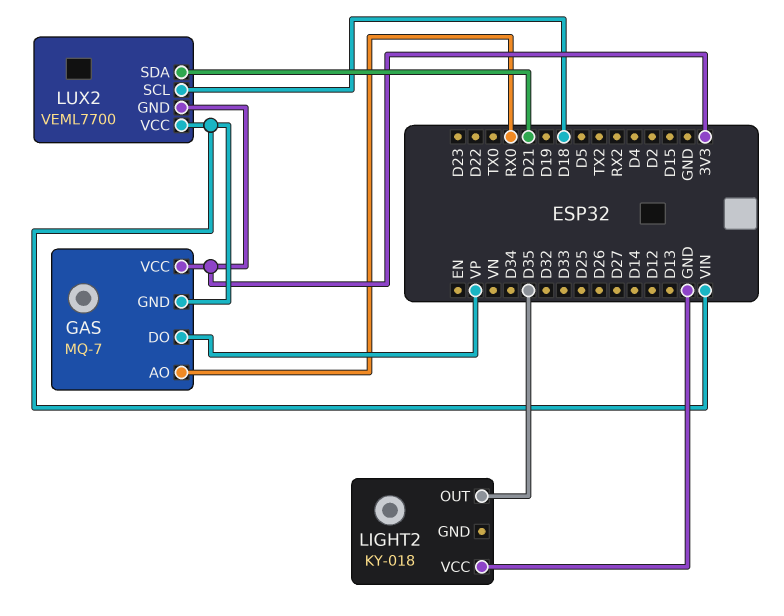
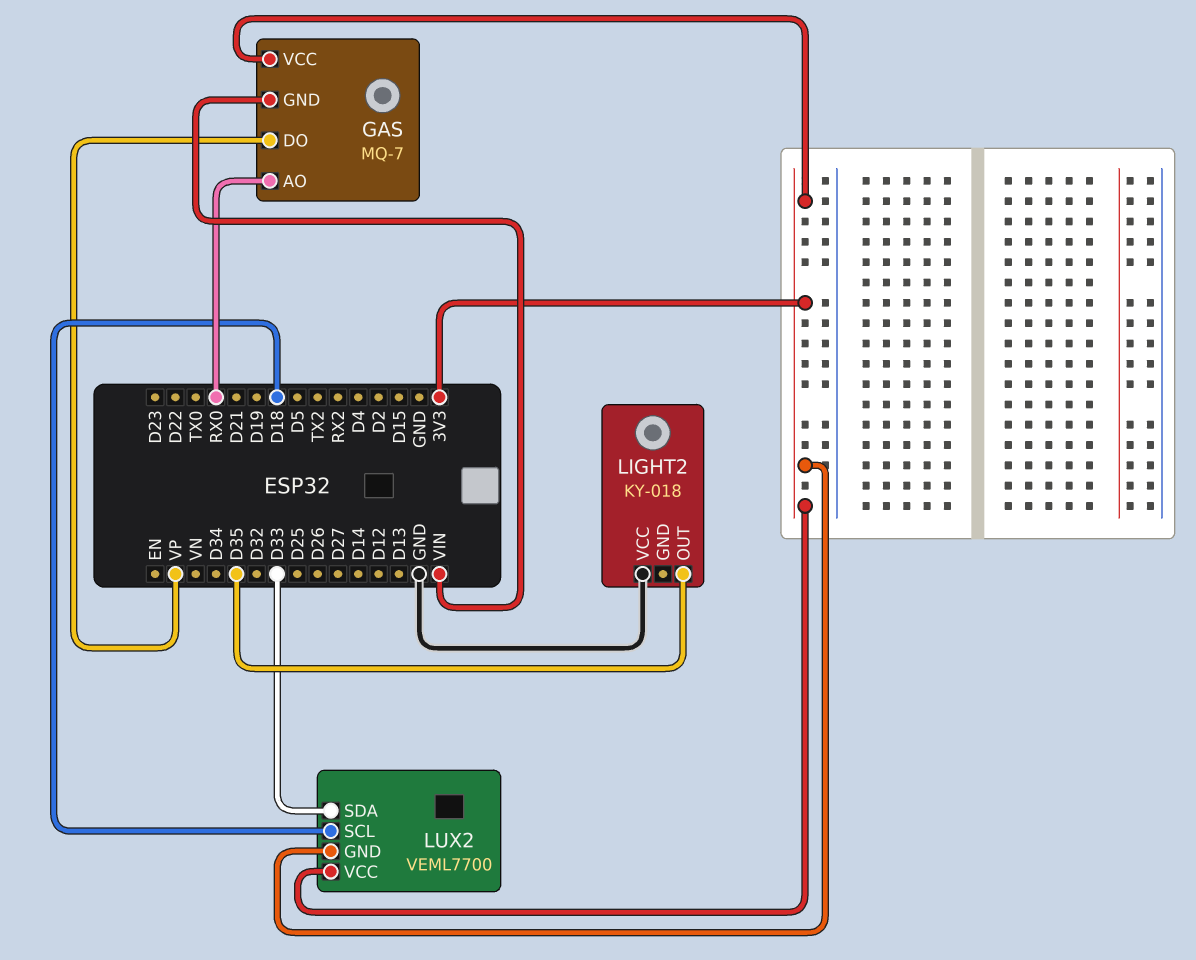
LUX2 pin SDA: D21 -> D33
LUX2 pin VCC: VIN -> 3V3

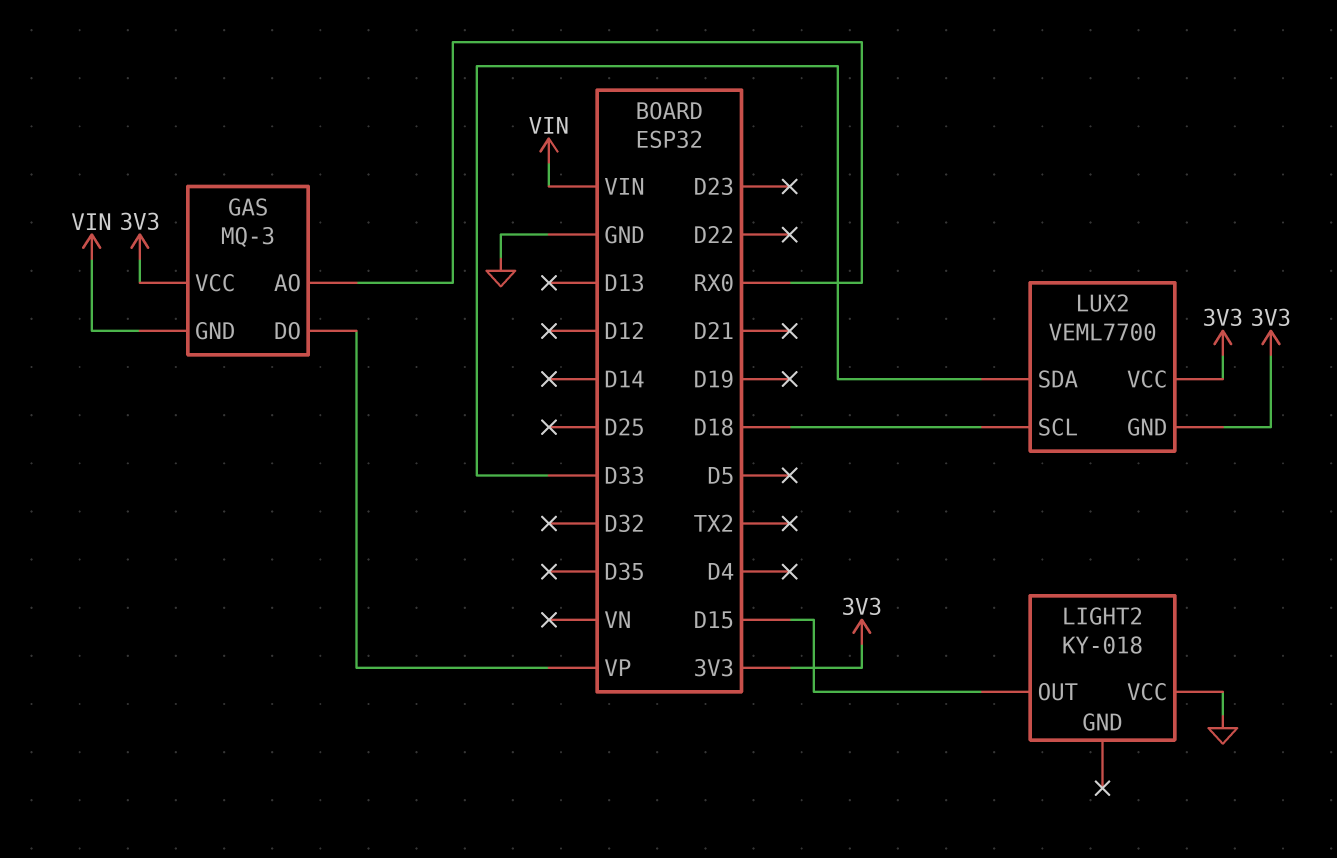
GAS: MQ-7 -> MQ-3
LIGHT2 pin OUT: D35 -> D15

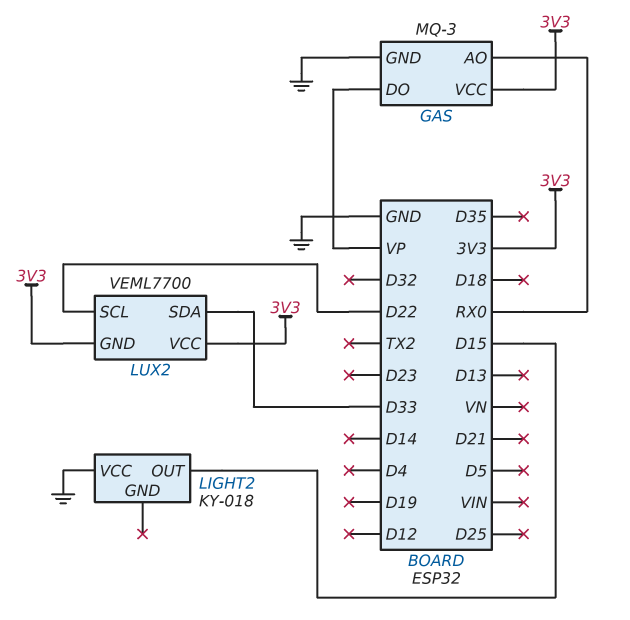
GAS pin GND: VIN -> GND
LUX2 pin SCL: D18 -> D22

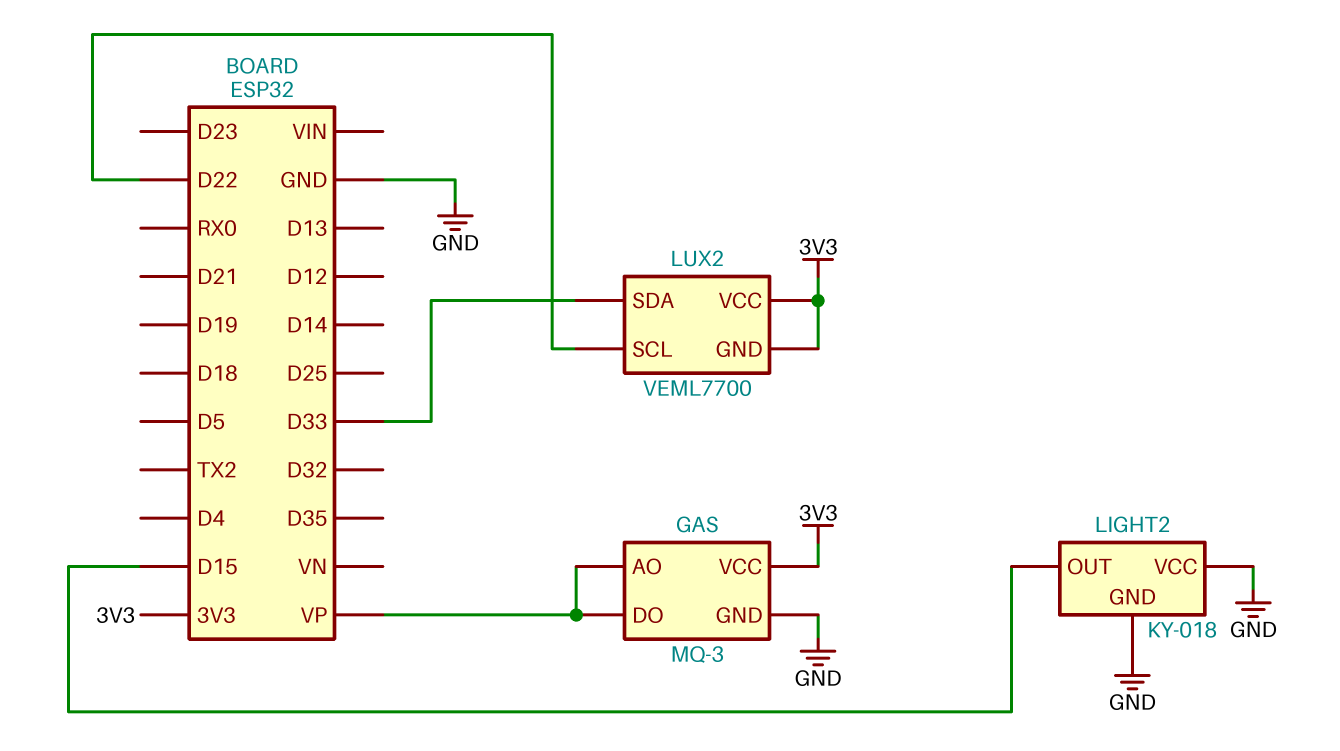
GAS pin AO: RX0 -> VP
LIGHT2 pin GND: none -> GND

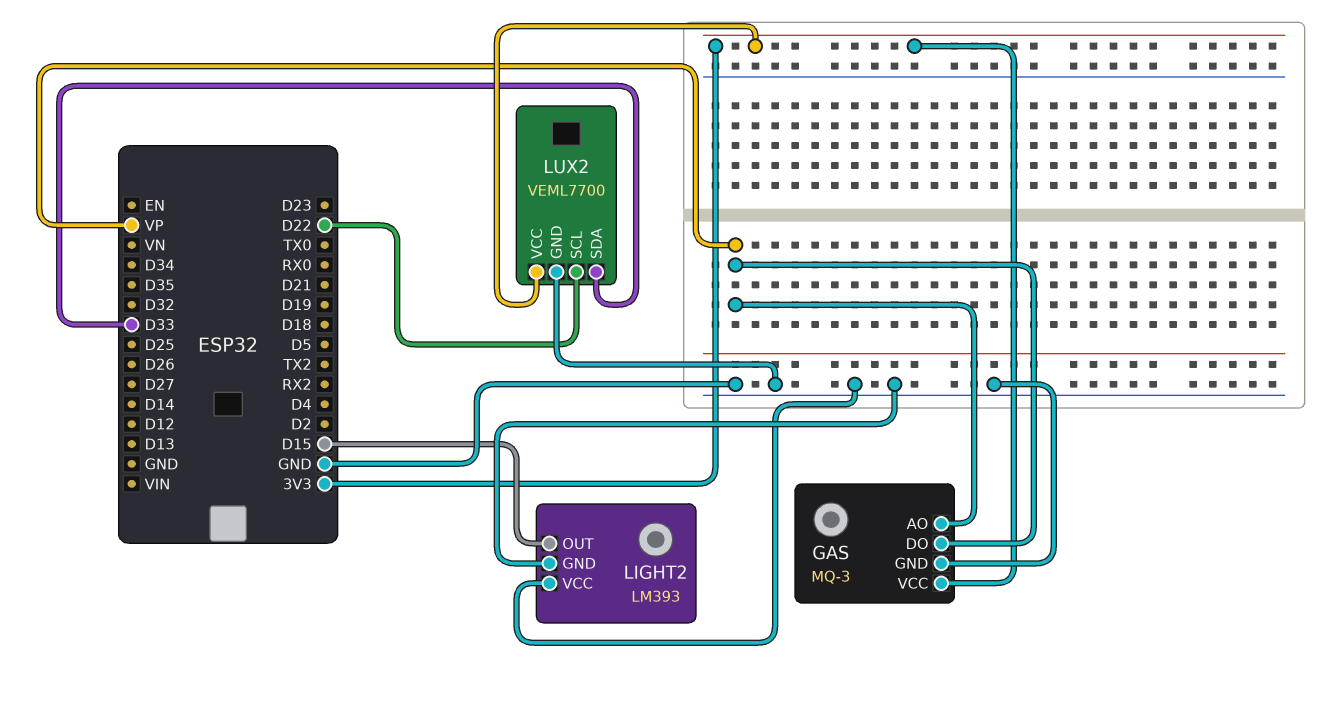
LIGHT2: KY-018 -> LM393
LUX2 pin GND: 3V3 -> GND

